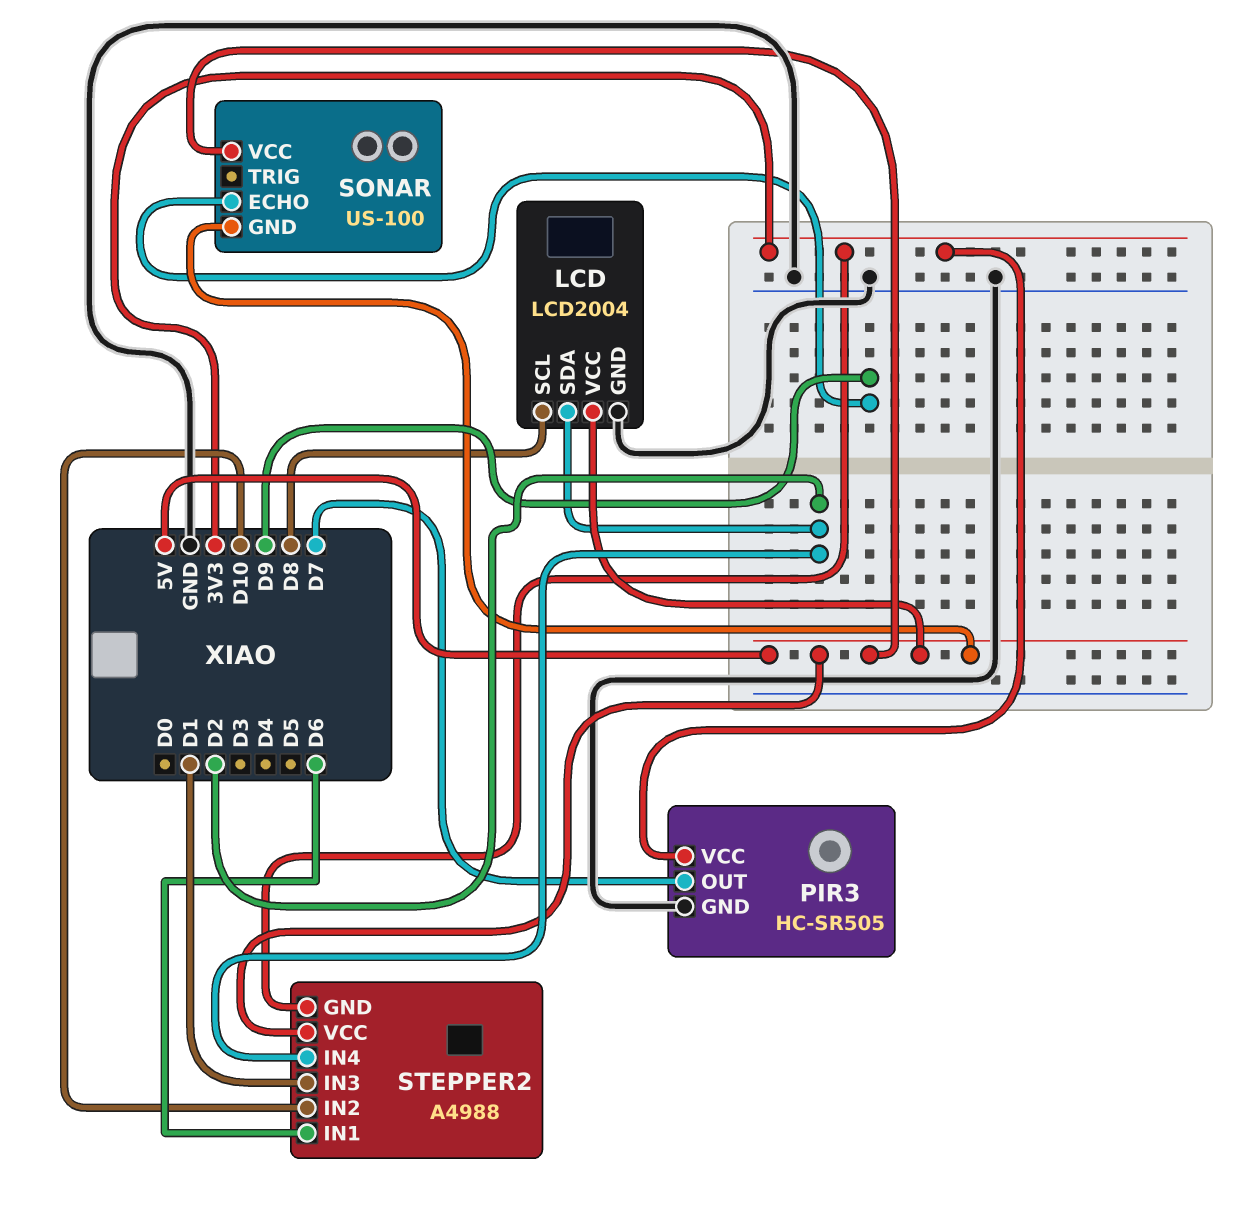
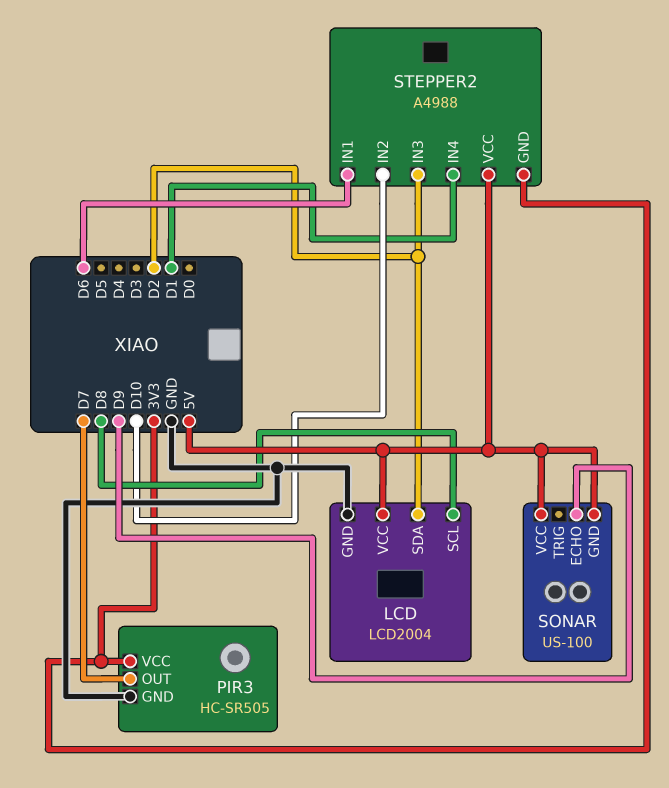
STEPPER2 pin IN3: D1 -> D2
STEPPER2 pin IN4: D2 -> D1

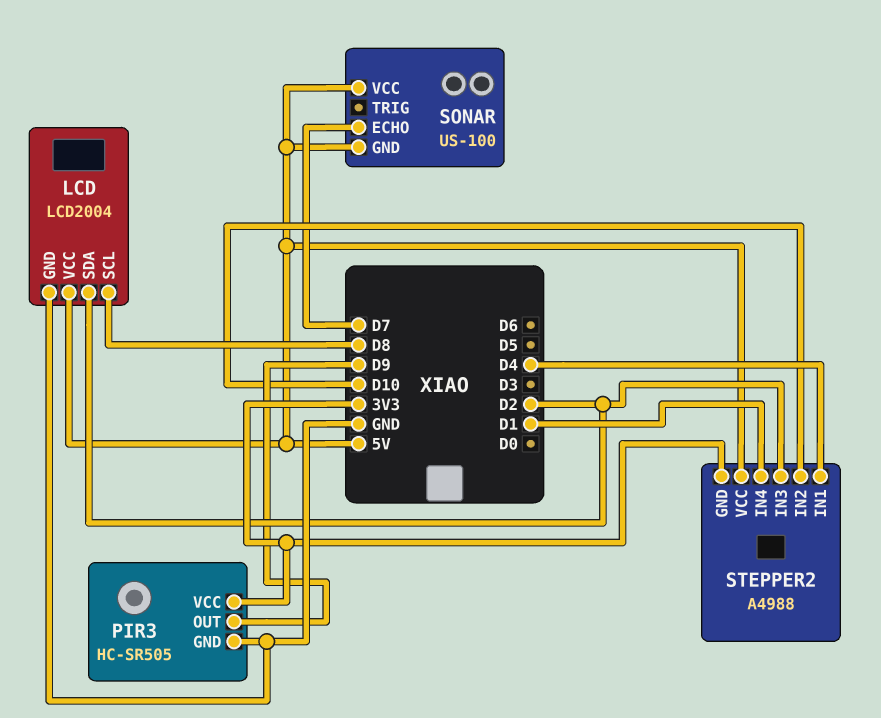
PIR3 pin OUT: D7 -> D9
SONAR pin ECHO: D9 -> D7
STEPPER2 pin IN1: D6 -> D4

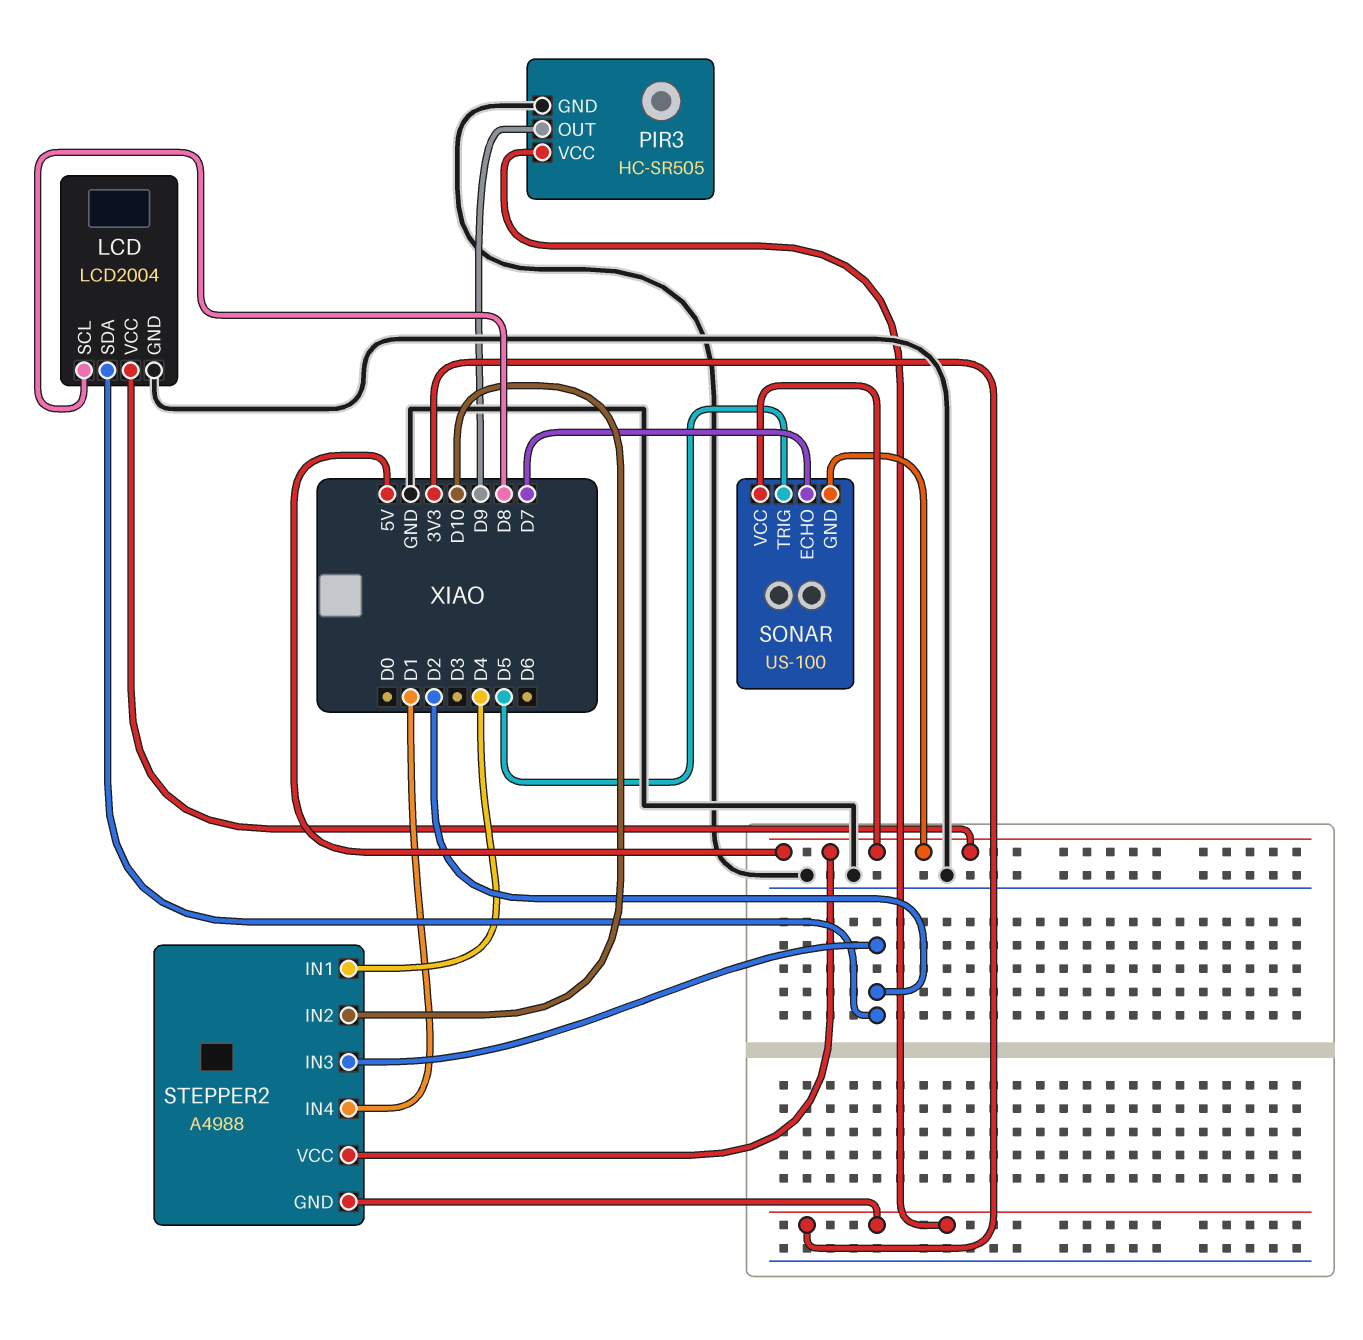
SONAR pin TRIG: none -> D5

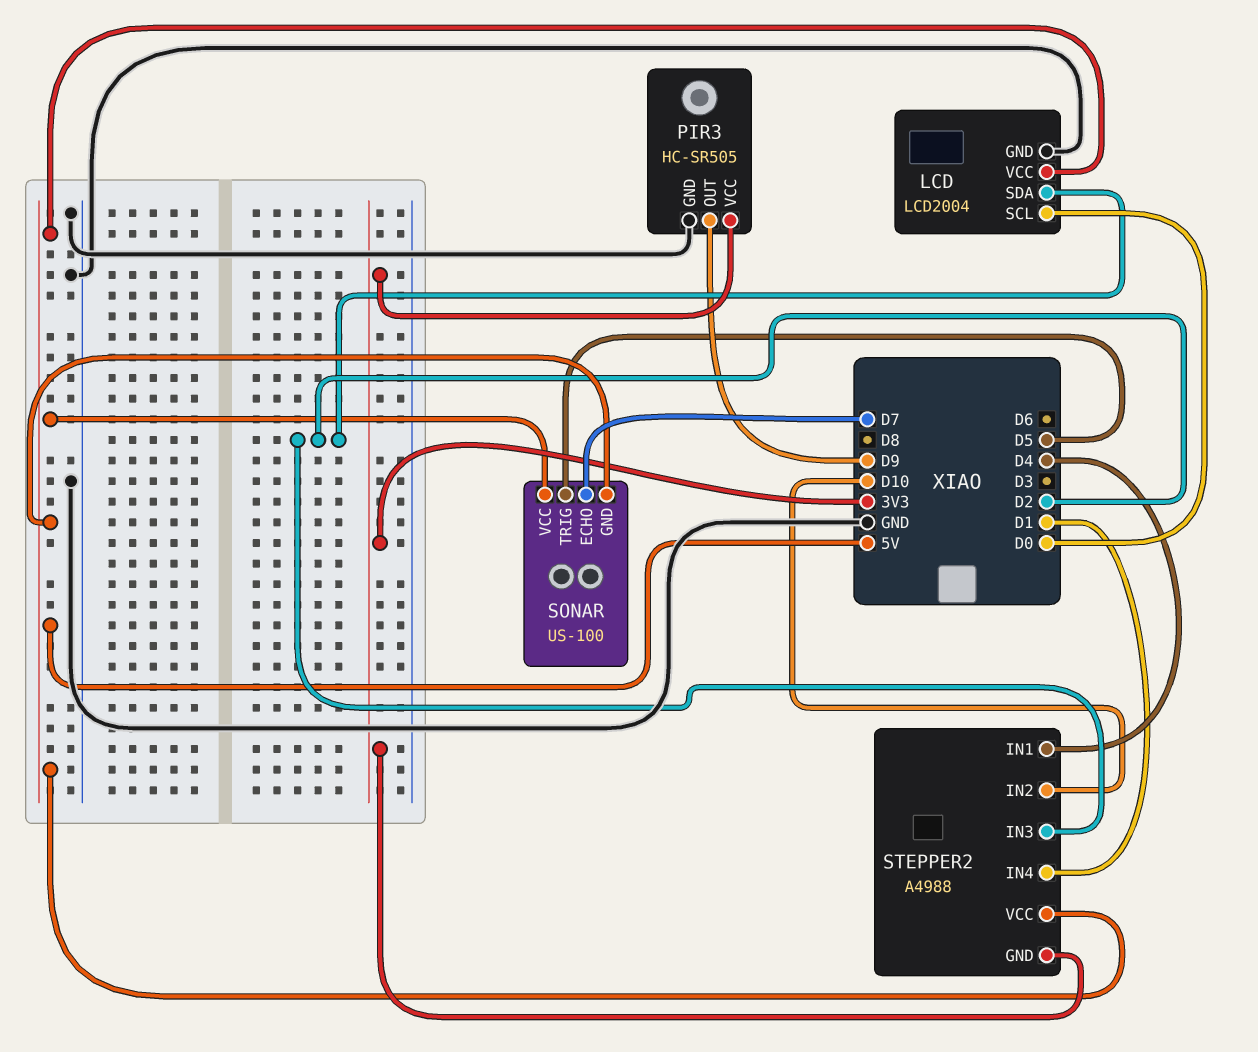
LCD pin SCL: D8 -> D0

